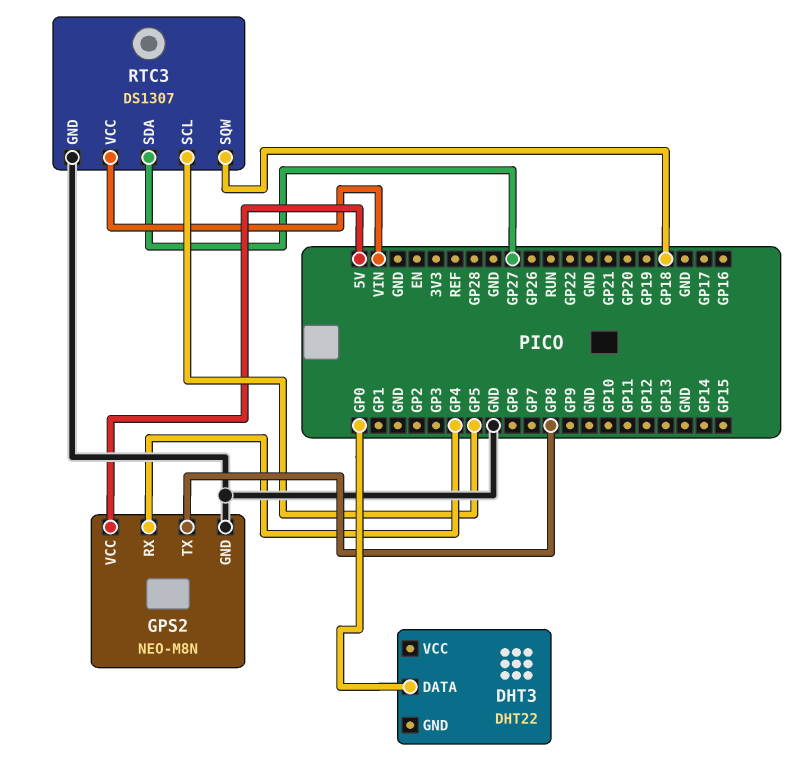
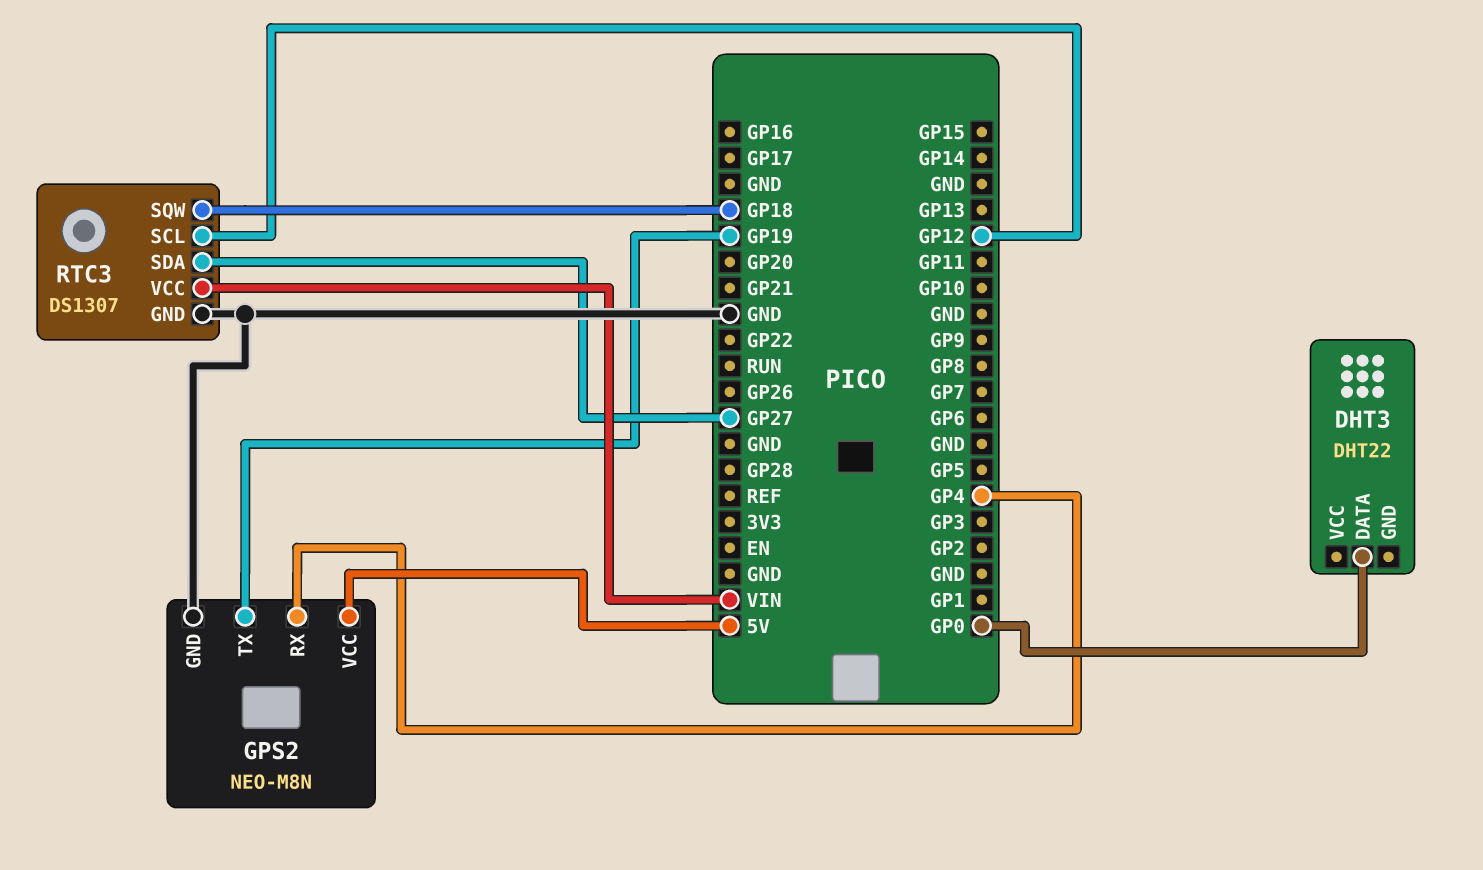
GPS2 pin TX: GP8 -> GP19
RTC3 pin SCL: GP5 -> GP12

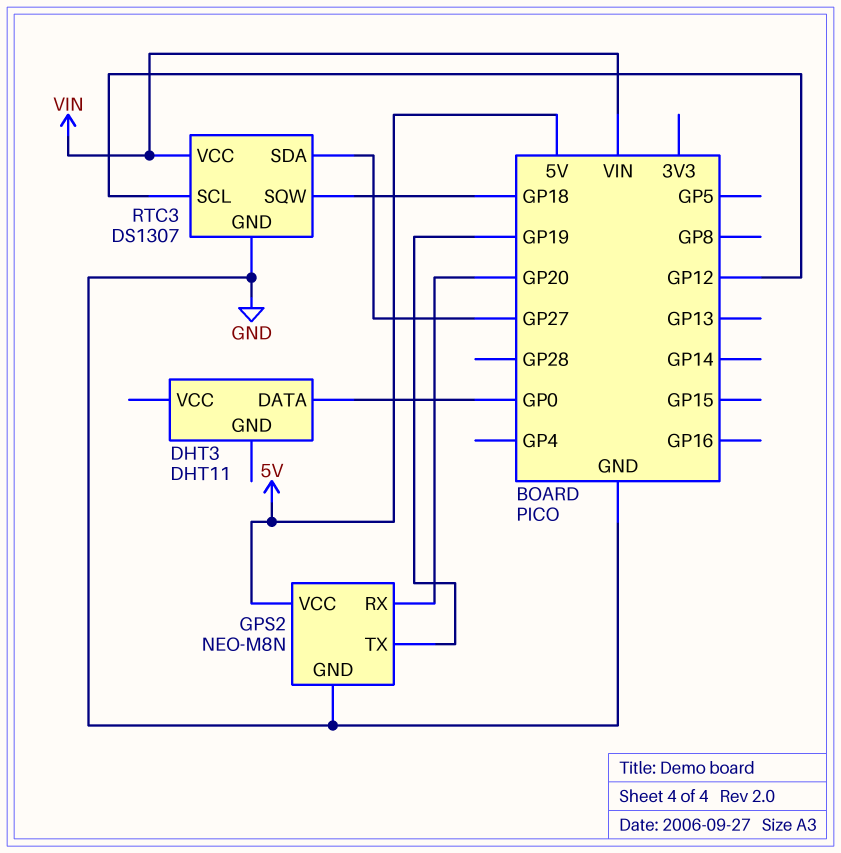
DHT3: DHT22 -> DHT11
GPS2 pin RX: GP4 -> GP20

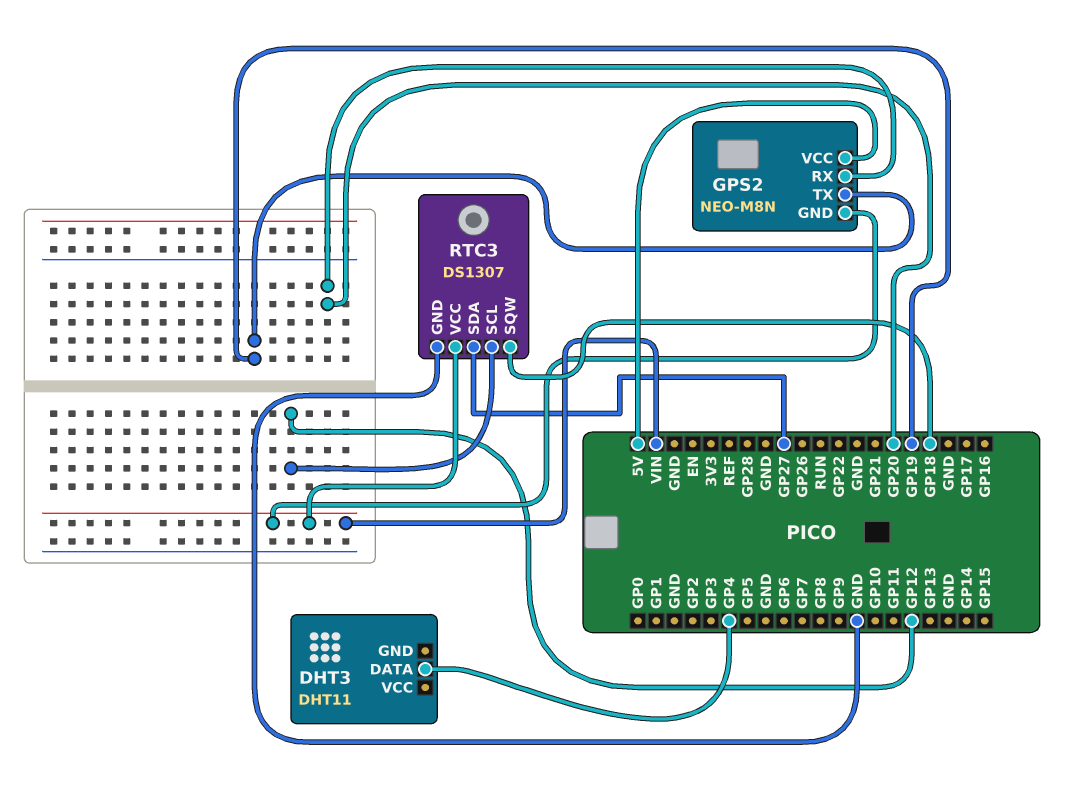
DHT3 pin DATA: GP0 -> GP4
GPS2 pin GND: GND -> VIN

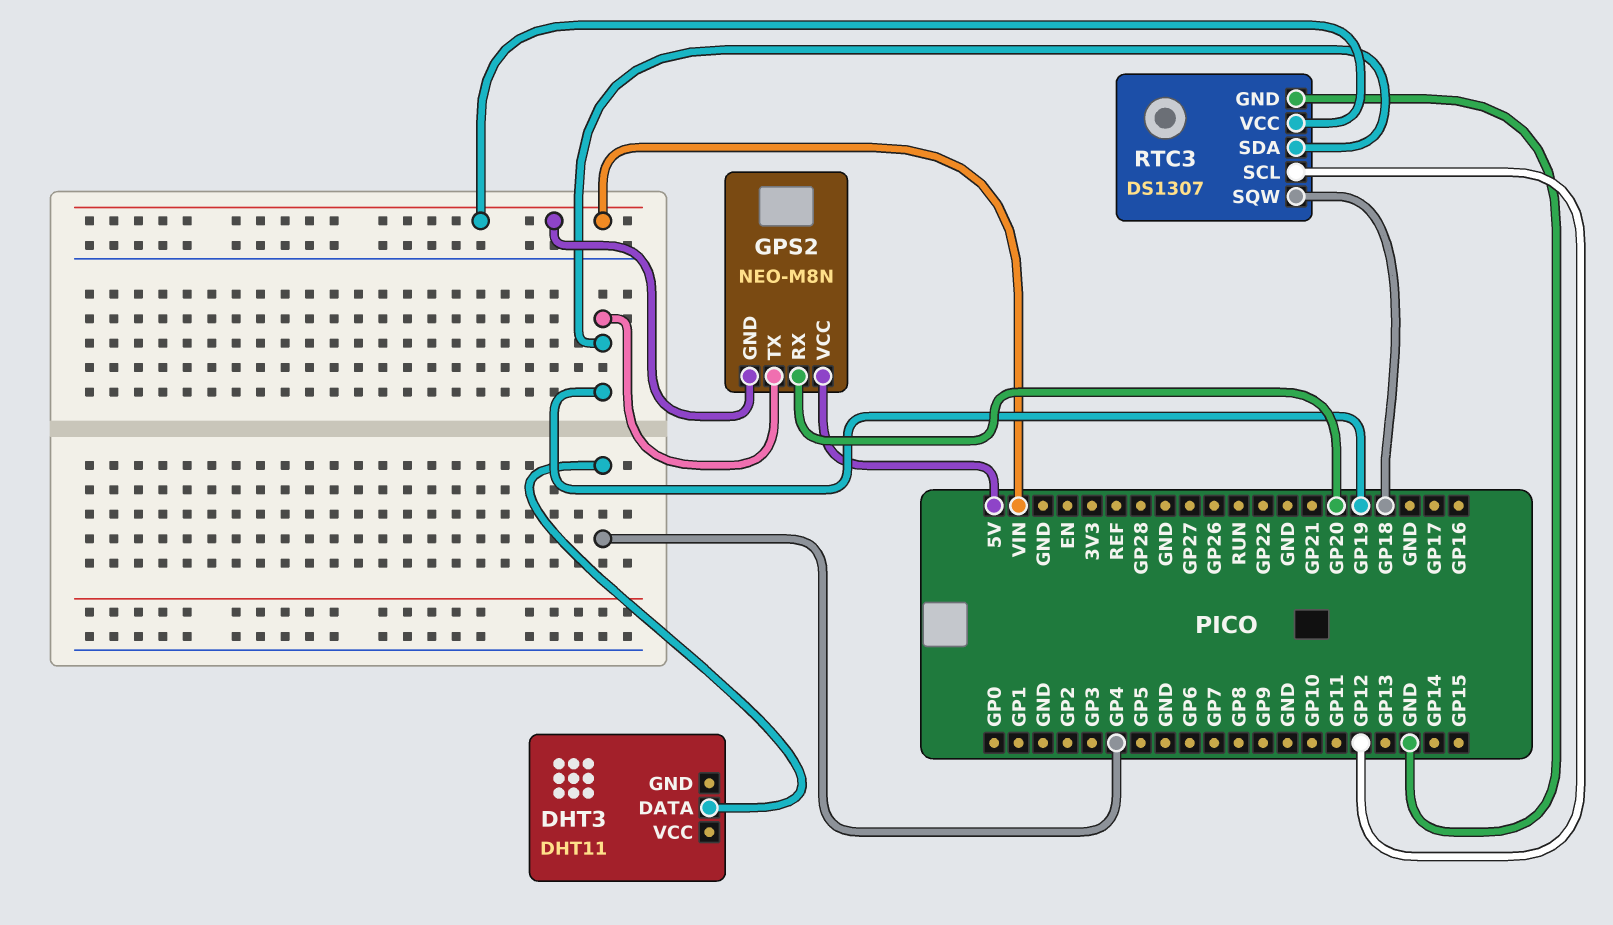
RTC3 pin SDA: GP27 -> GP19

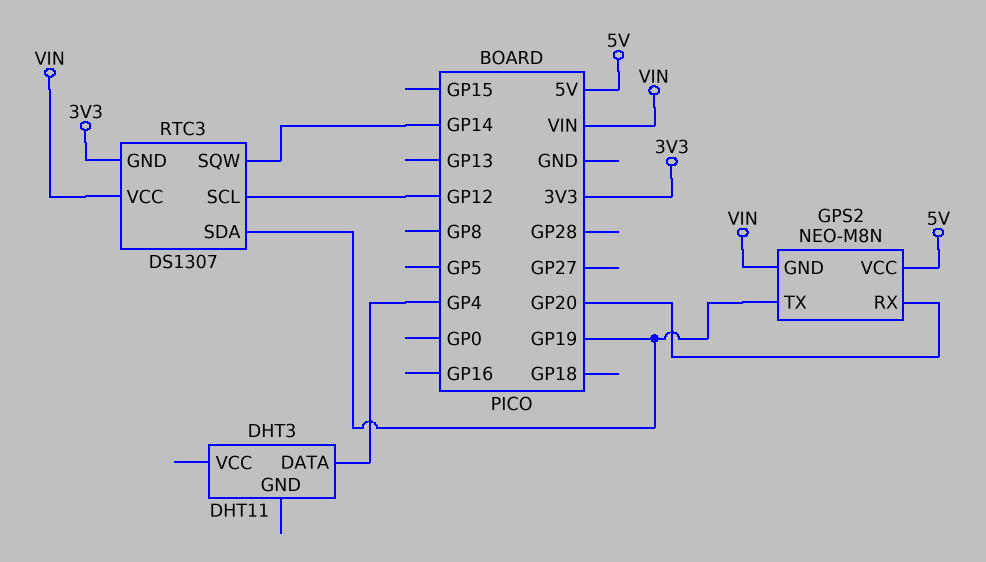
RTC3 pin GND: GND -> 3V3
RTC3 pin SQW: GP18 -> GP14

